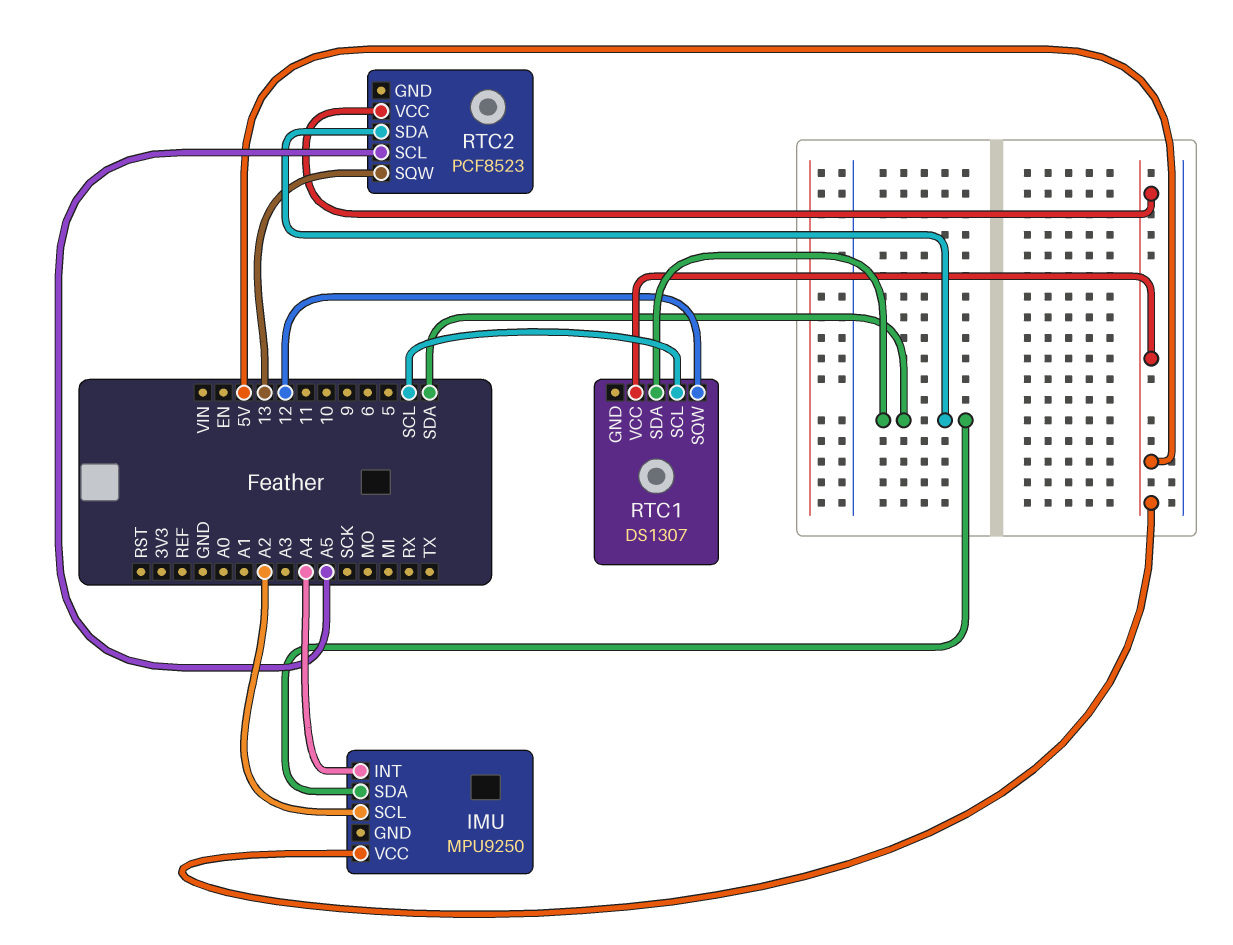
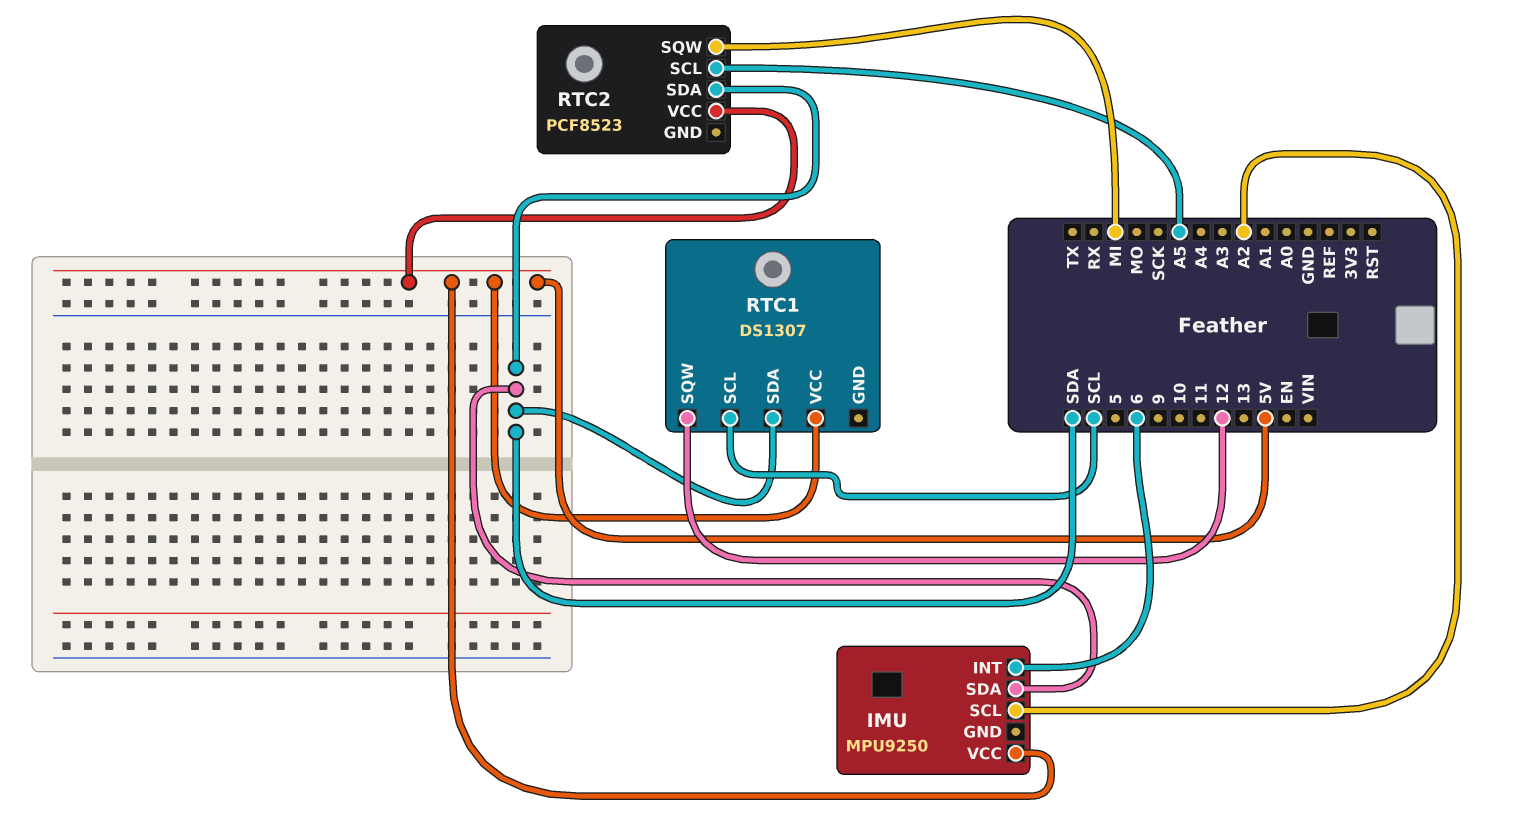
IMU pin INT: A4 -> 6
RTC2 pin SQW: 13 -> MI

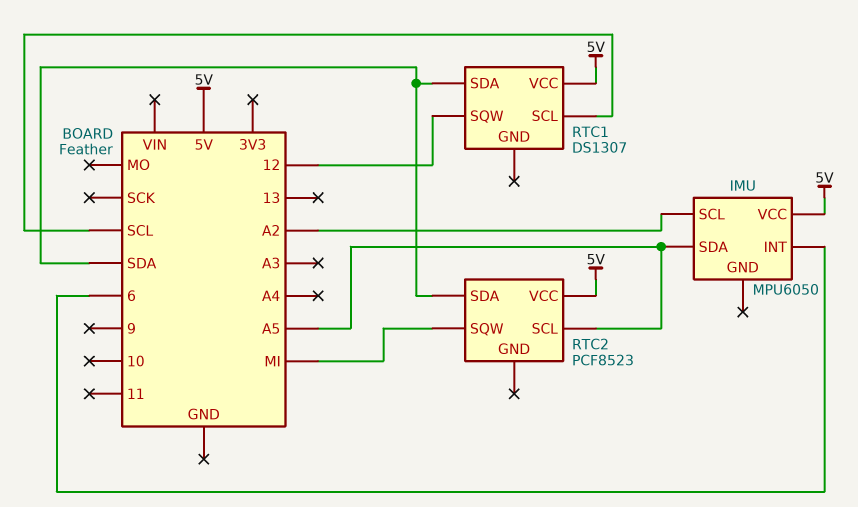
IMU: MPU9250 -> MPU6050
IMU pin SDA: SDA -> A5

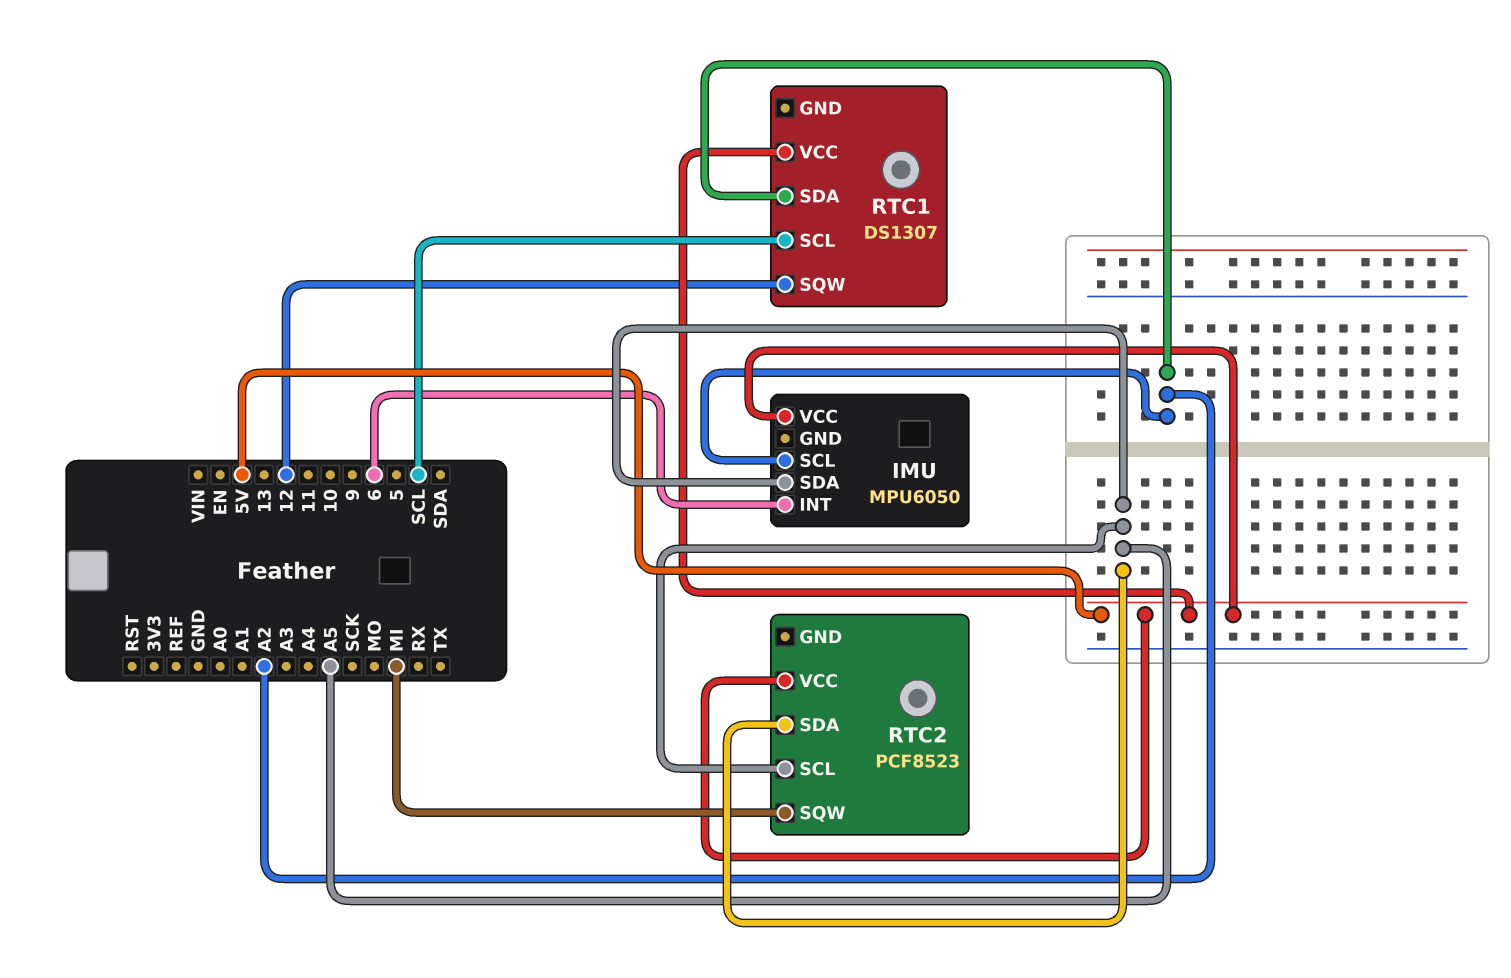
RTC1 pin SDA: SDA -> A2
RTC2 pin SDA: SDA -> A5

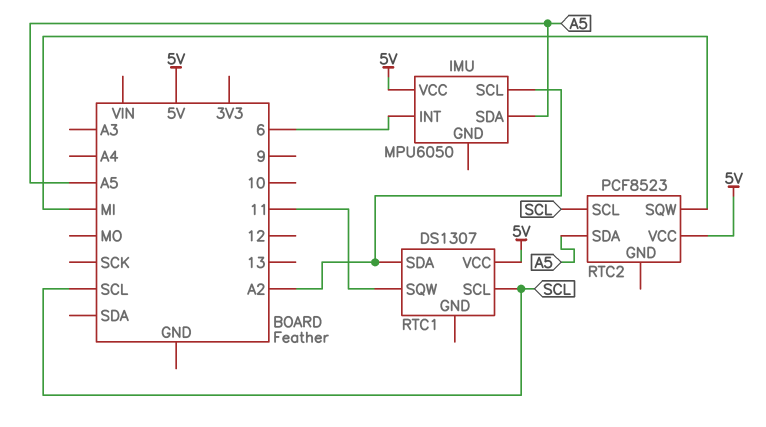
RTC1 pin SQW: 12 -> 11
RTC2 pin SCL: A5 -> SCL

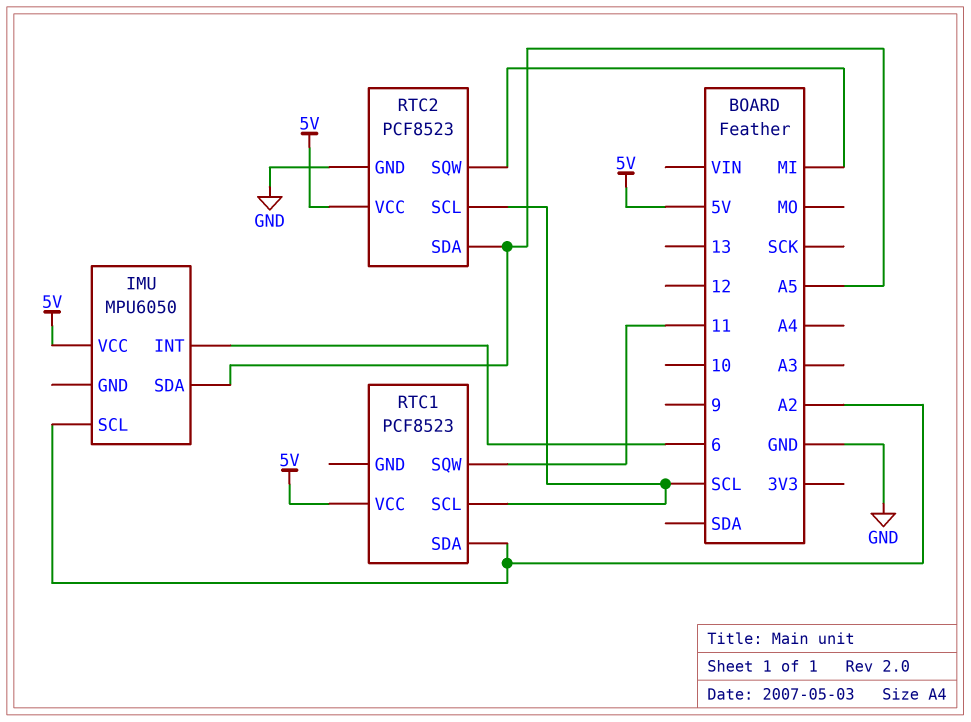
RTC1: DS1307 -> PCF8523
RTC2 pin GND: none -> GND

